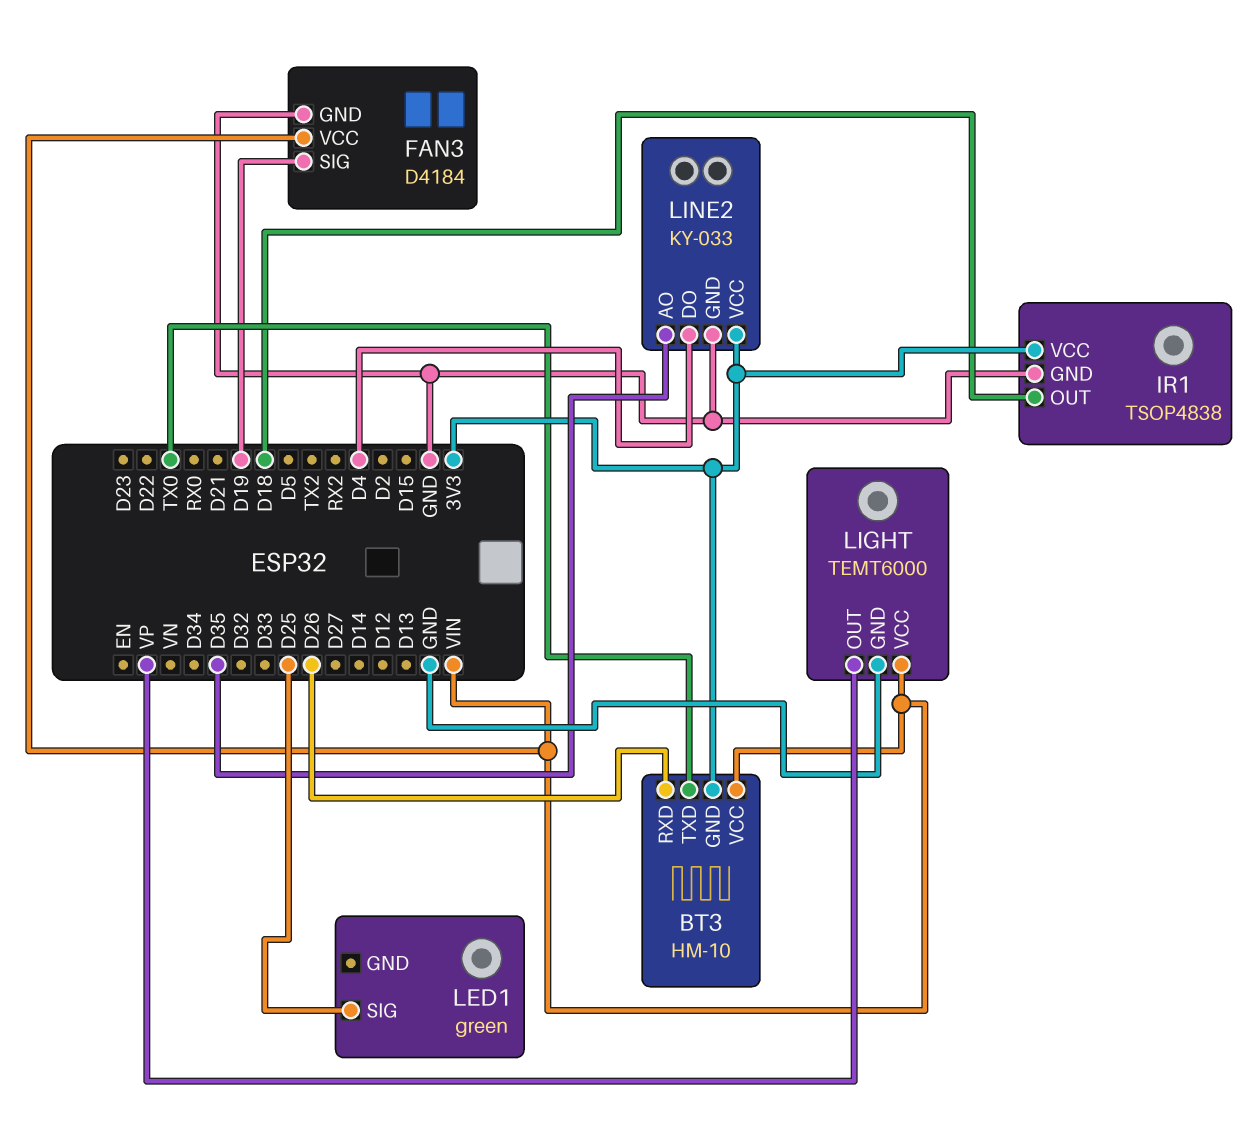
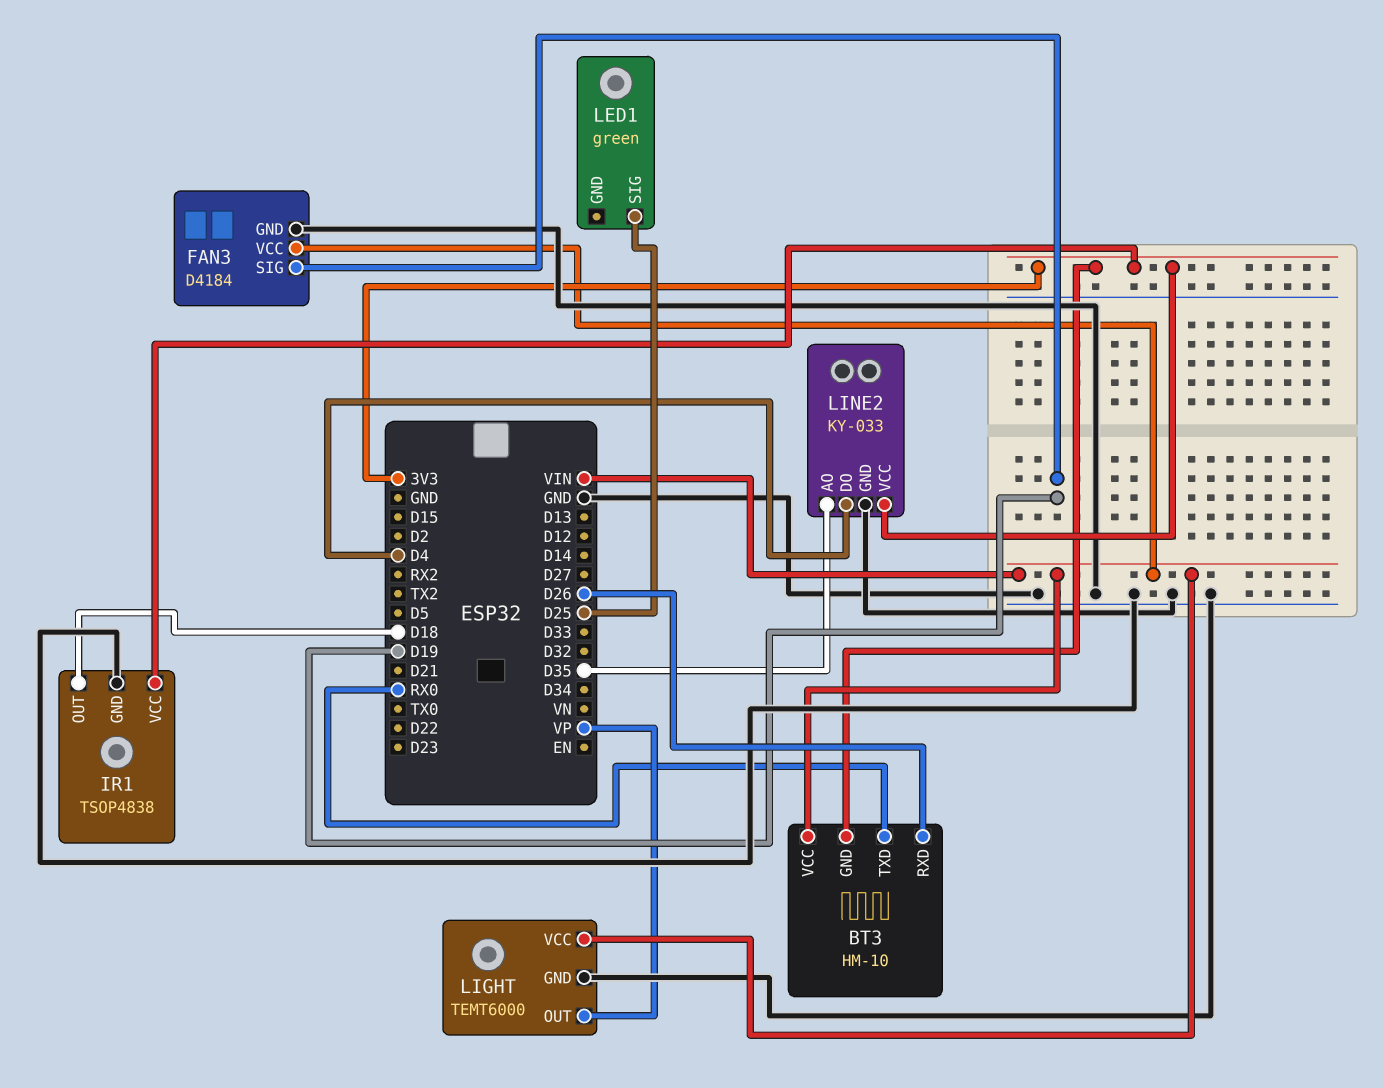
BT3 pin TXD: TX0 -> RX0

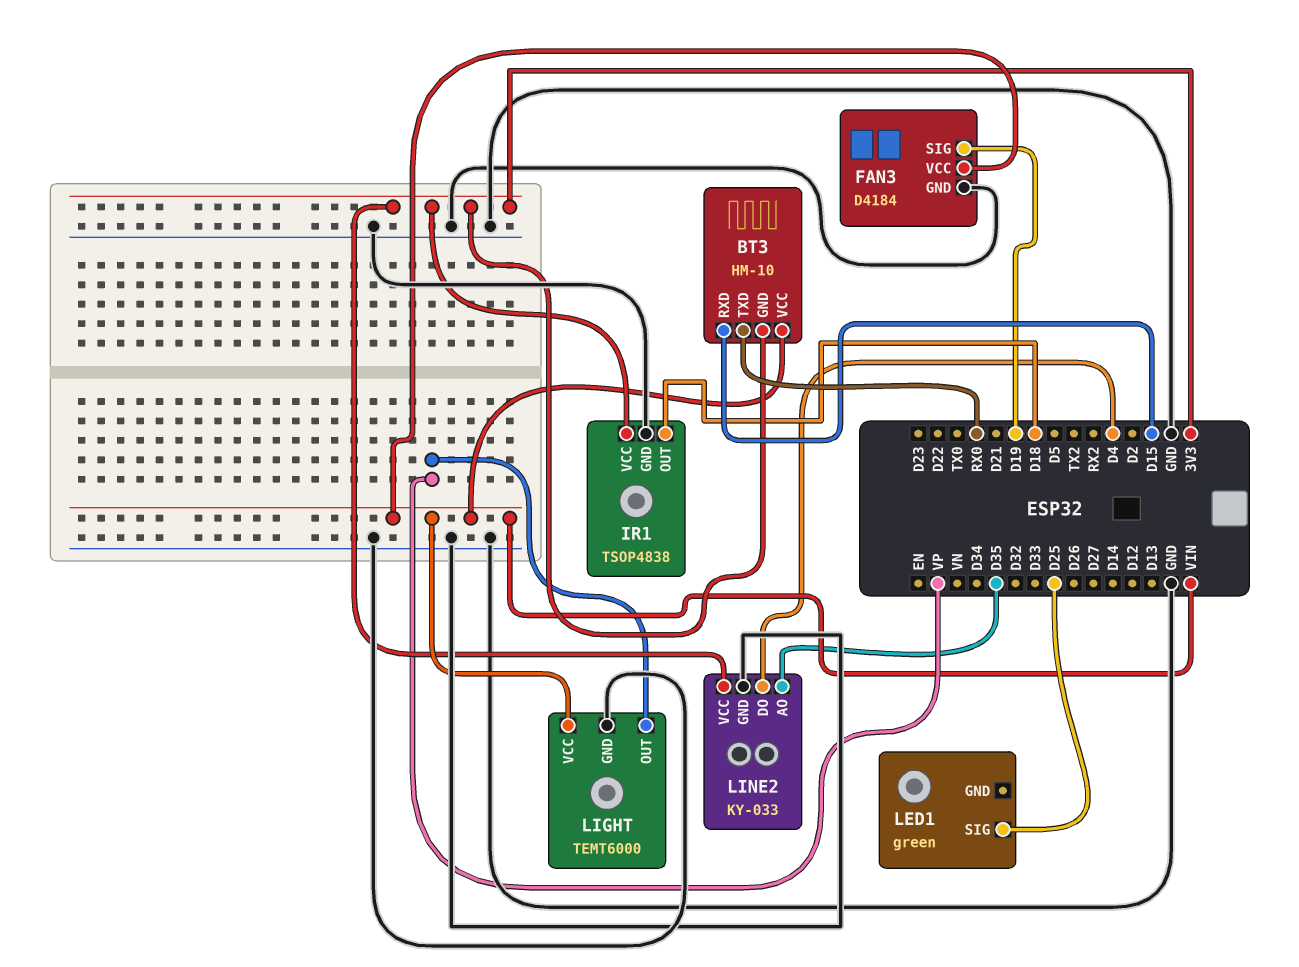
BT3 pin RXD: D26 -> D15

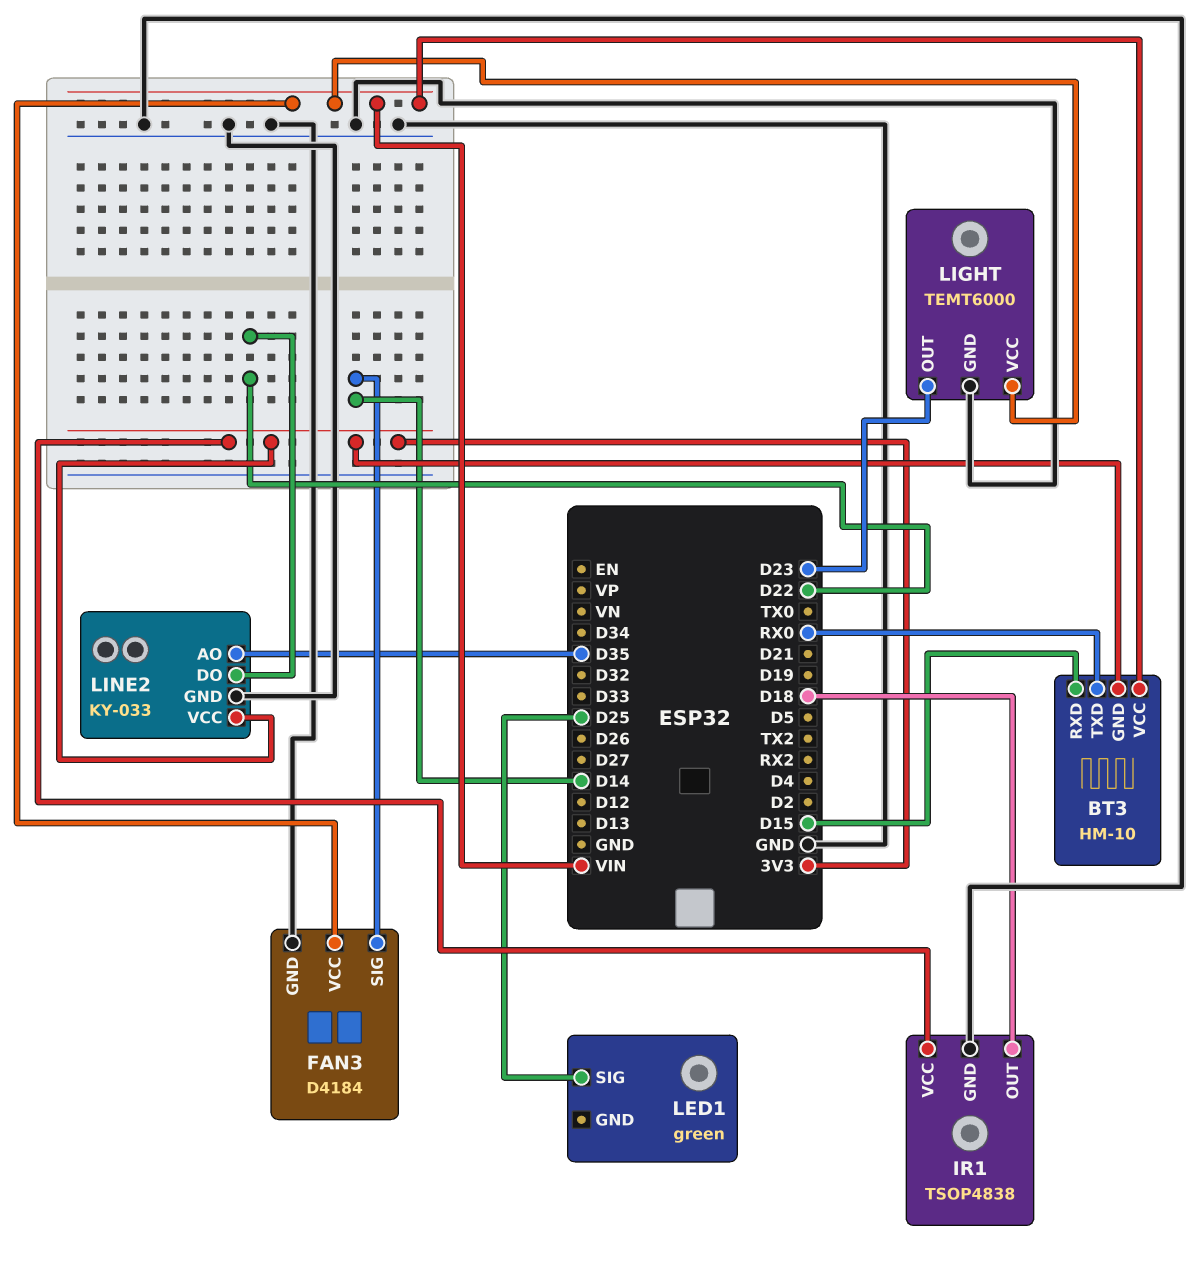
FAN3 pin SIG: D19 -> D14
LIGHT pin OUT: VP -> D23
LINE2 pin DO: D4 -> D22

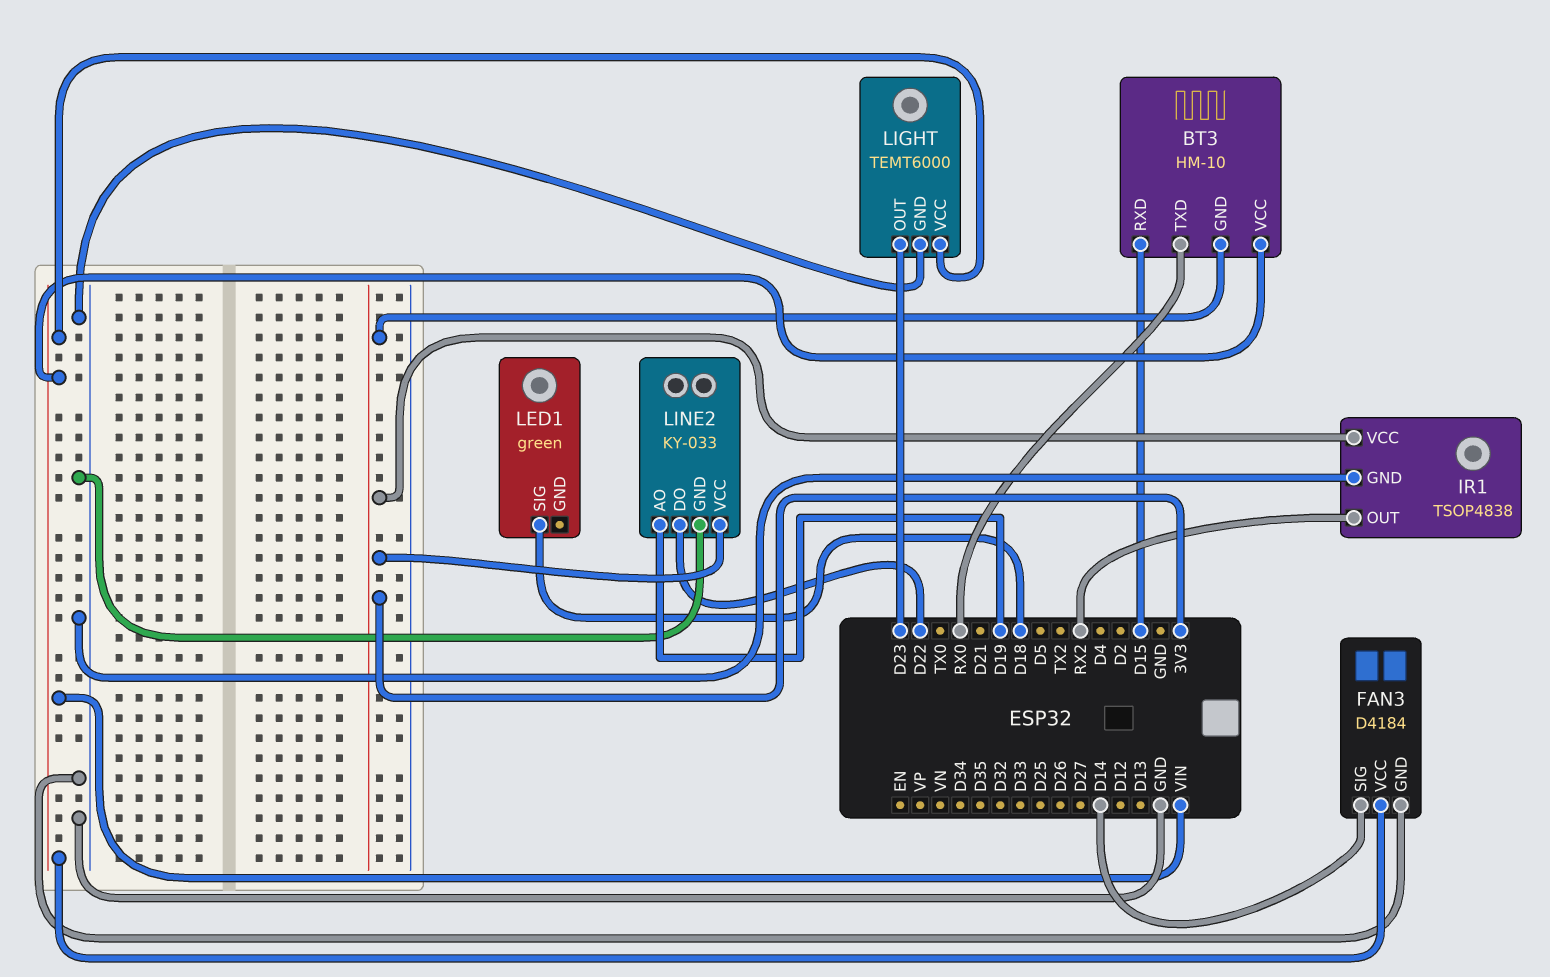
IR1 pin OUT: D18 -> RX2
LED1 pin SIG: D25 -> D18
LINE2 pin AO: D35 -> D19

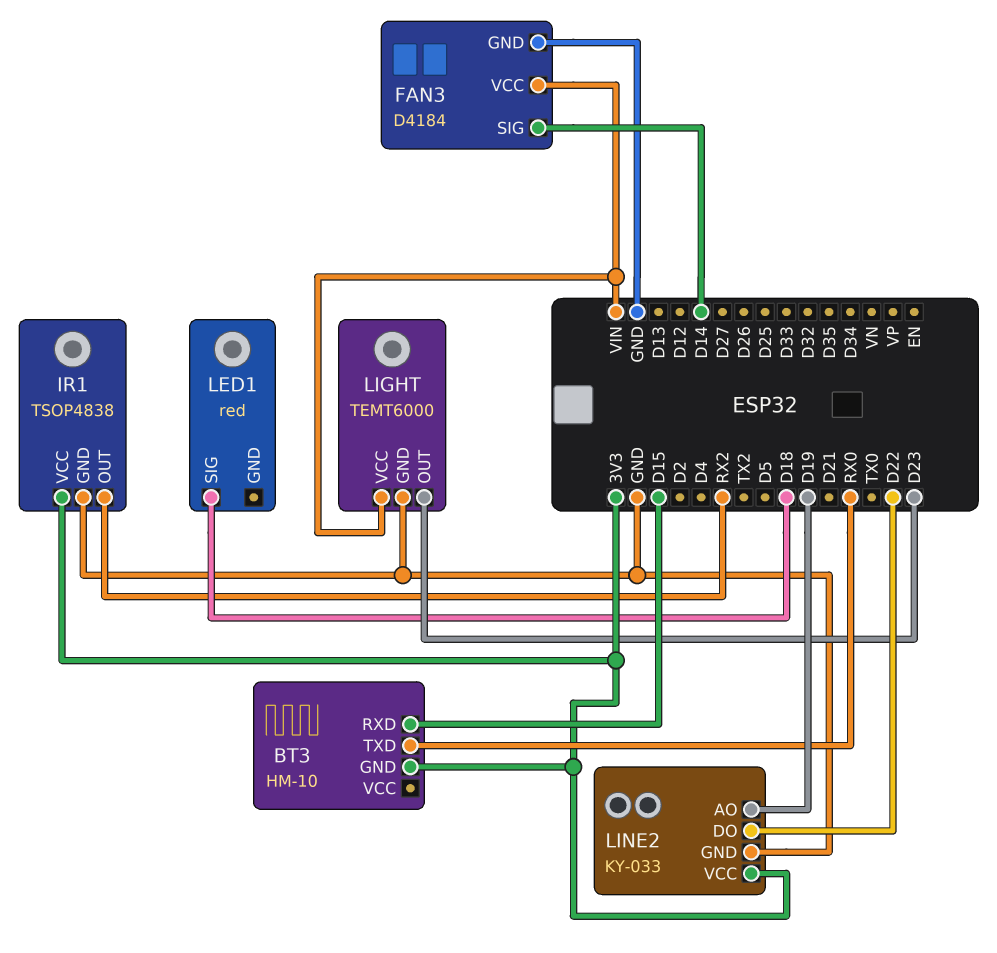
BT3 pin VCC: VIN -> none
LED1: green -> red

